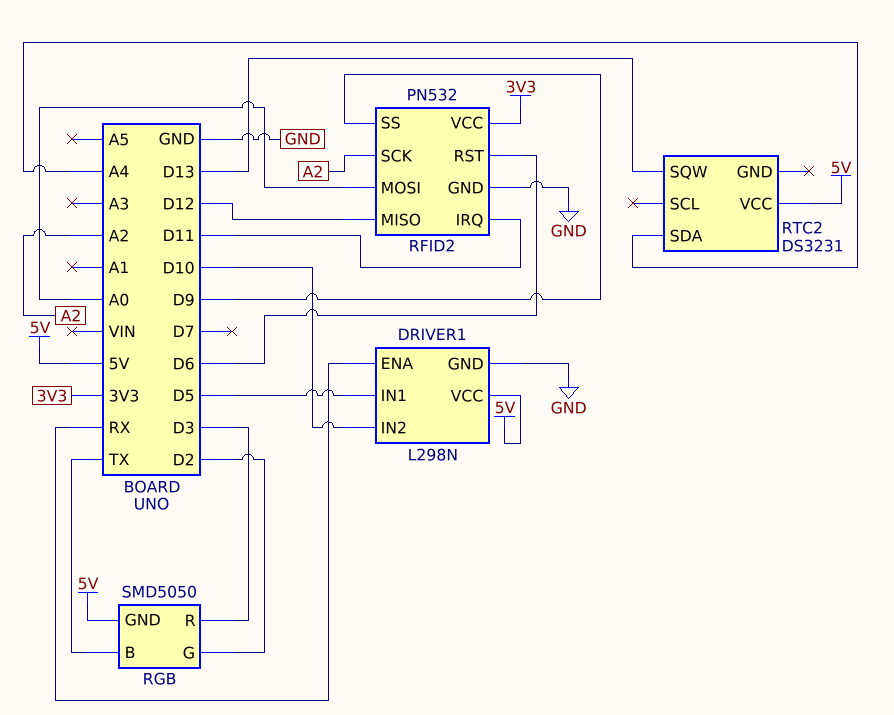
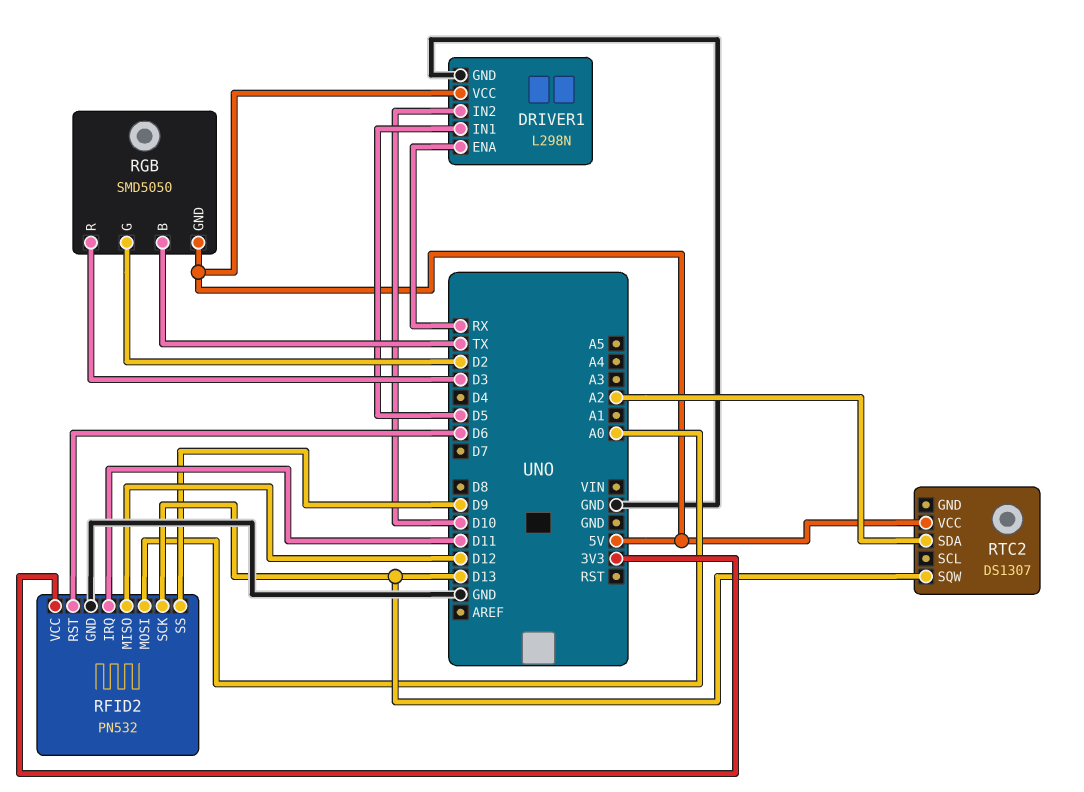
RFID2 pin SCK: A2 -> D13
RTC2: DS3231 -> DS1307
RTC2 pin SDA: A4 -> A2

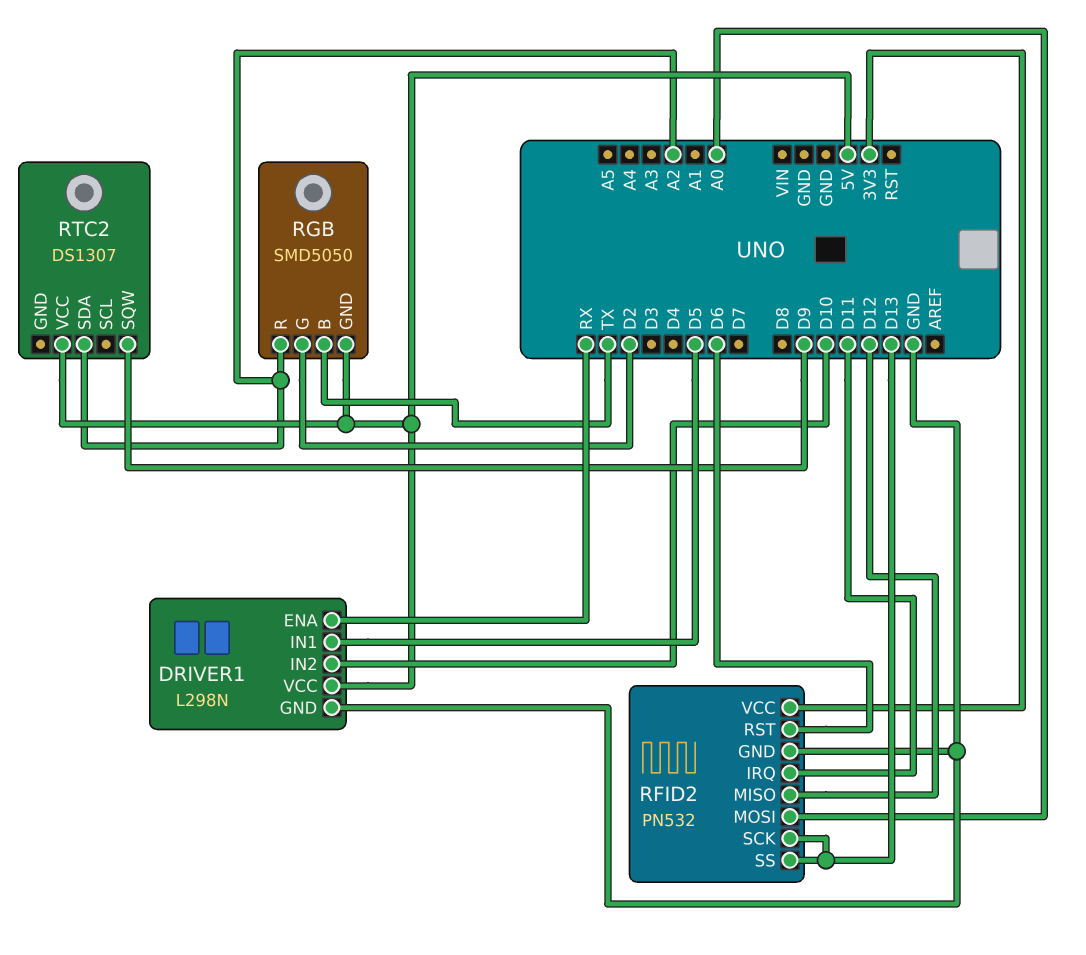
RFID2 pin SS: D9 -> D13
RGB pin R: D3 -> A2
RTC2 pin SQW: D13 -> D9

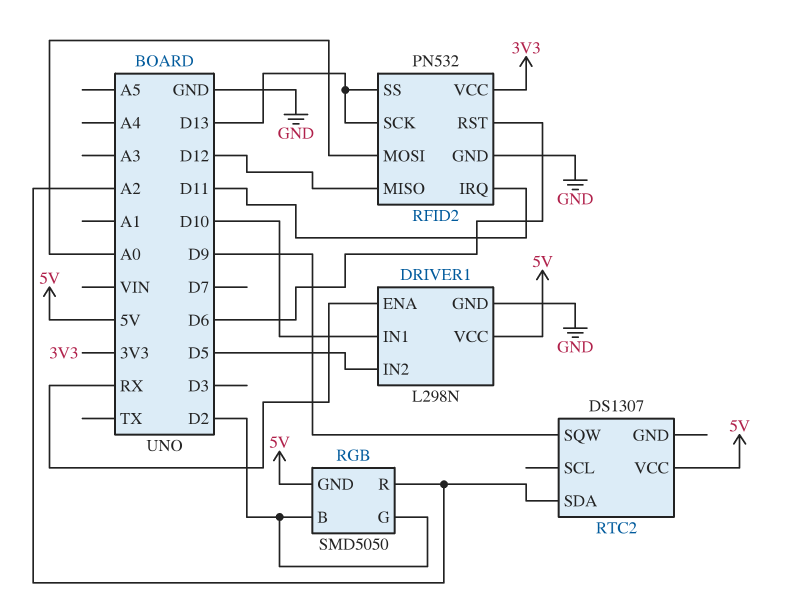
DRIVER1 pin IN1: D5 -> D10
DRIVER1 pin IN2: D10 -> D5
RGB pin B: TX -> D2

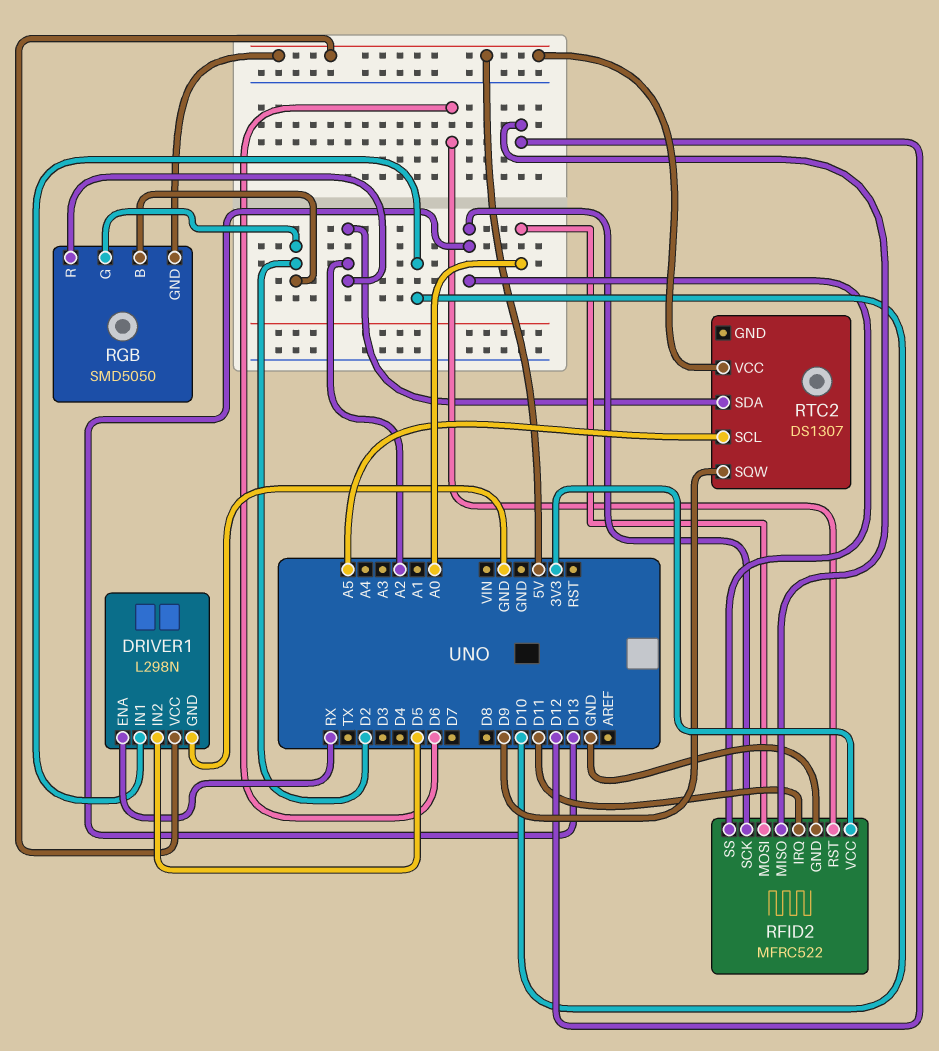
RFID2: PN532 -> MFRC522
RTC2 pin SCL: none -> A5

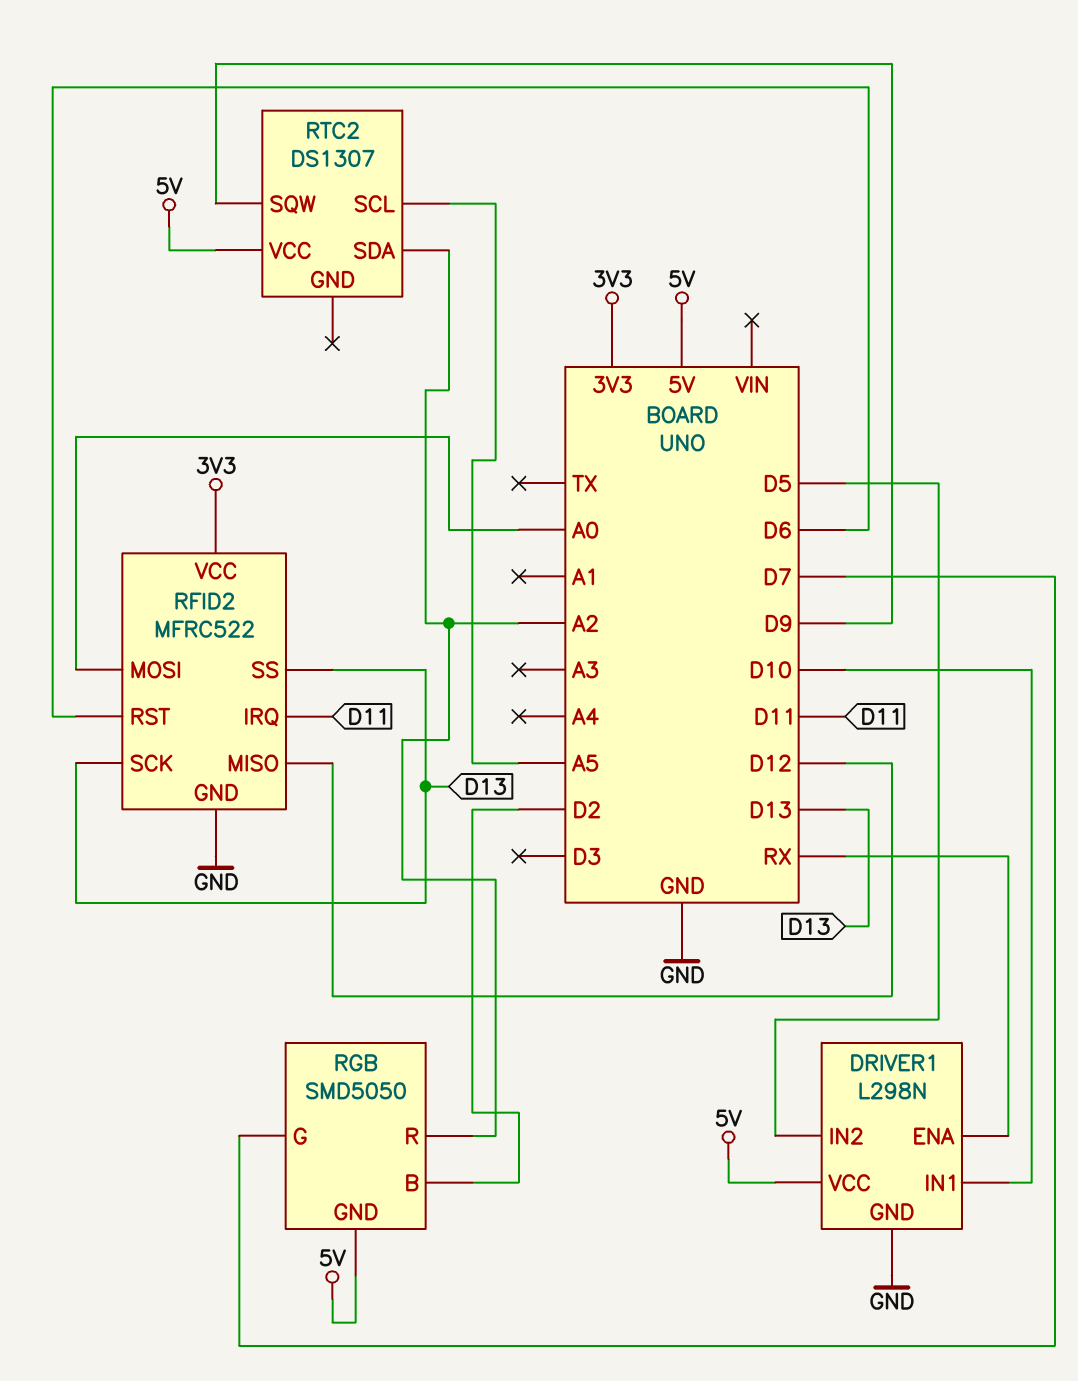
RGB pin G: D2 -> D7

